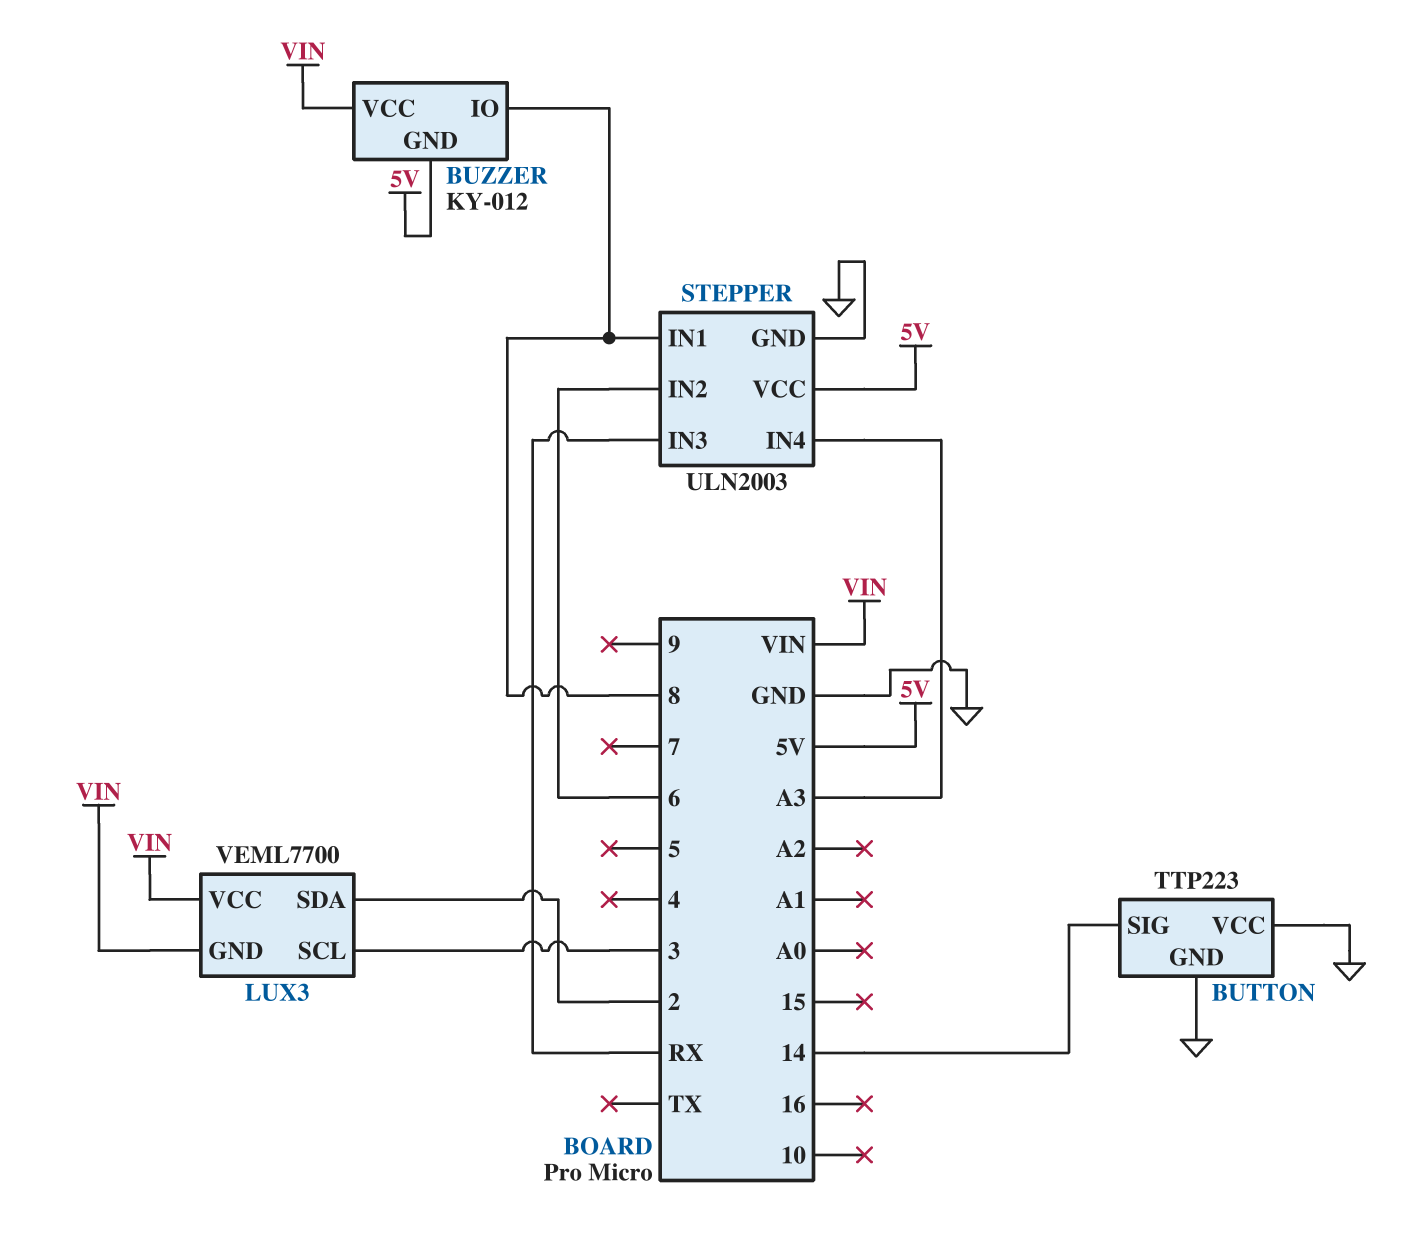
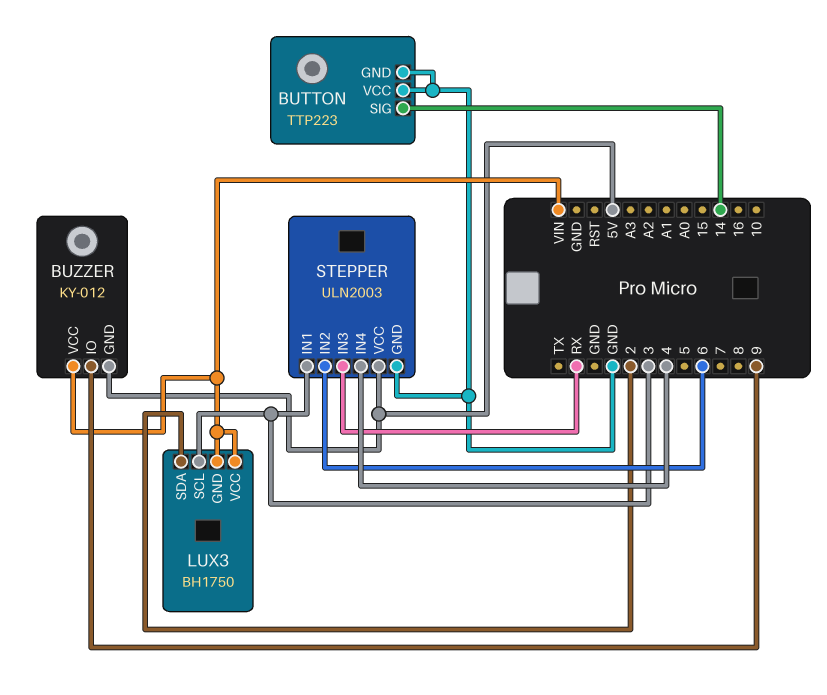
BUZZER pin IO: 8 -> 9
LUX3: VEML7700 -> BH1750
STEPPER pin IN1: 8 -> 3
STEPPER pin IN4: A3 -> 4

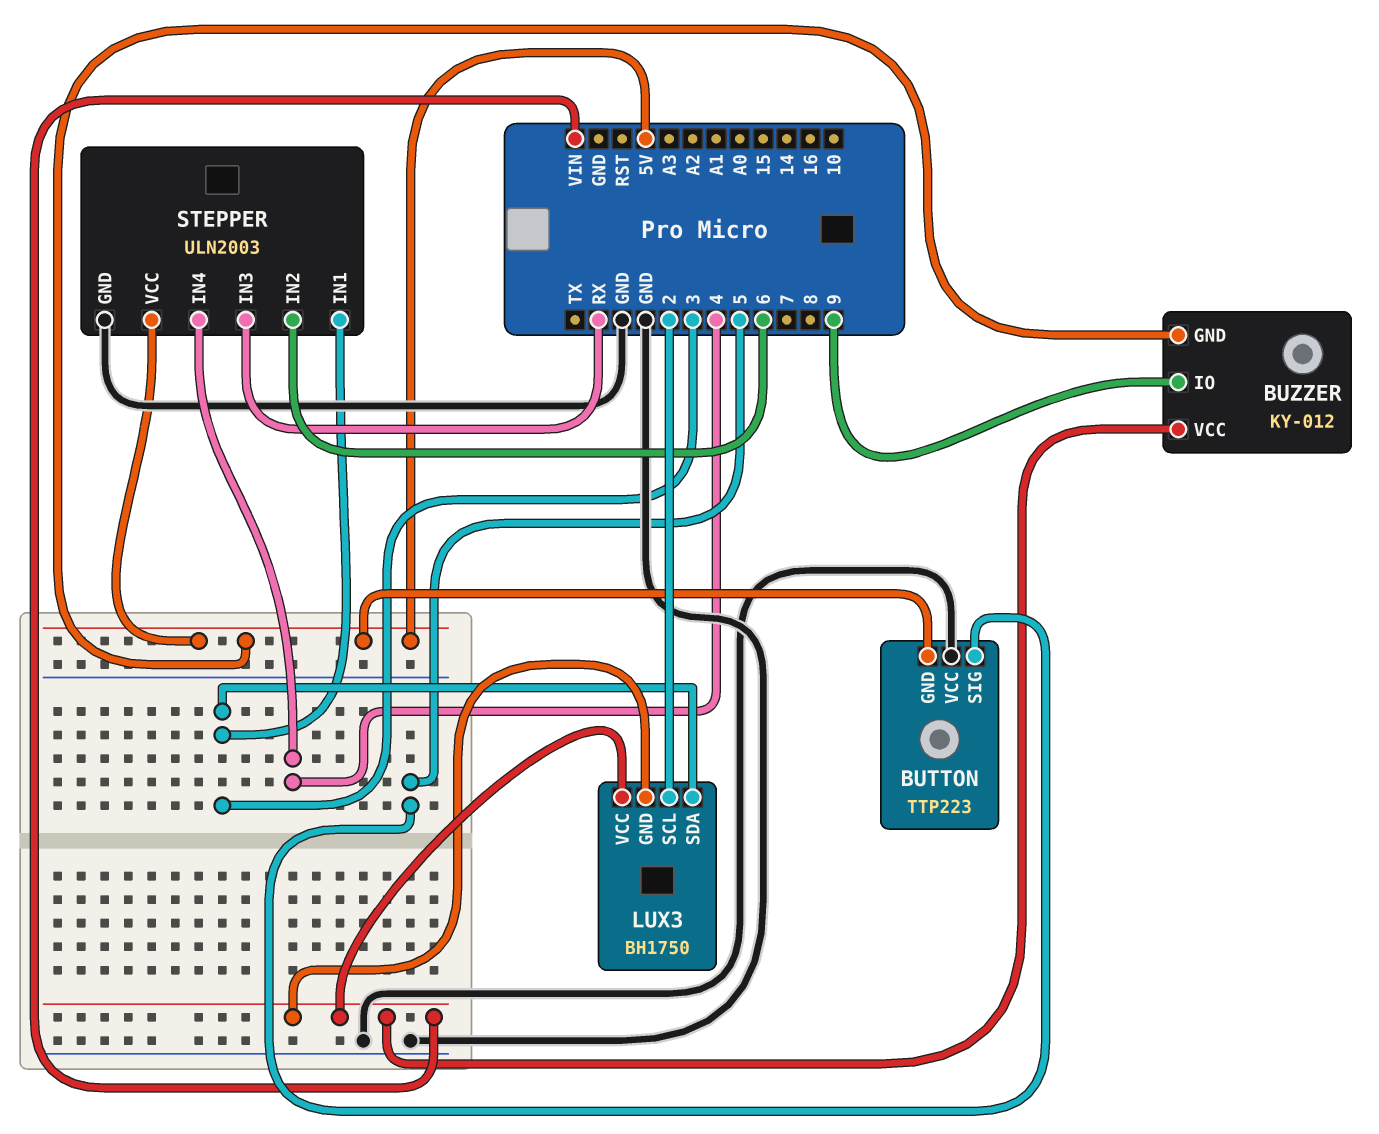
BUTTON pin GND: GND -> 5V
BUTTON pin SIG: 14 -> 5
LUX3 pin SCL: 3 -> 2
LUX3 pin SDA: 2 -> 3

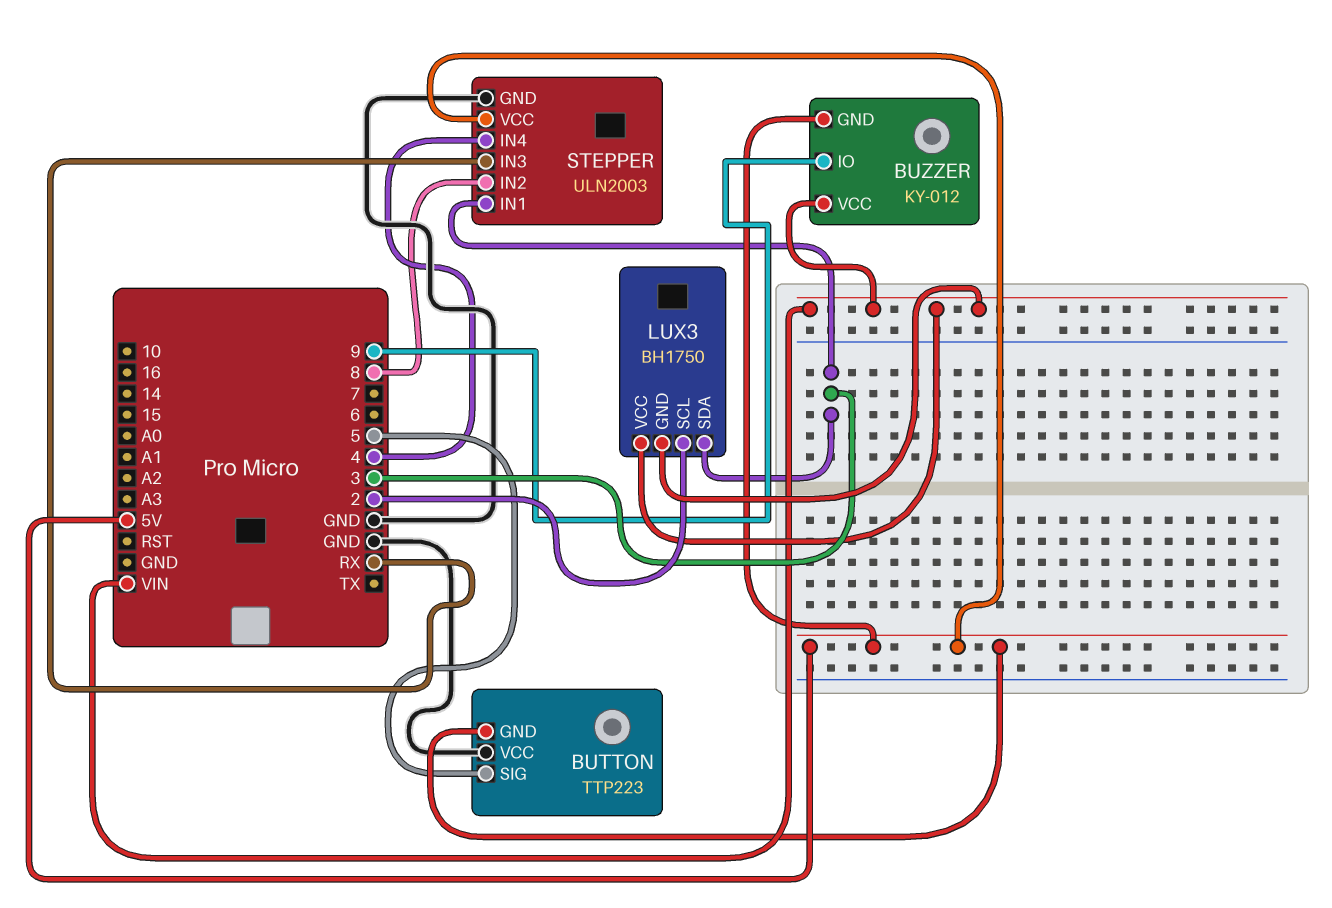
STEPPER pin IN2: 6 -> 8

